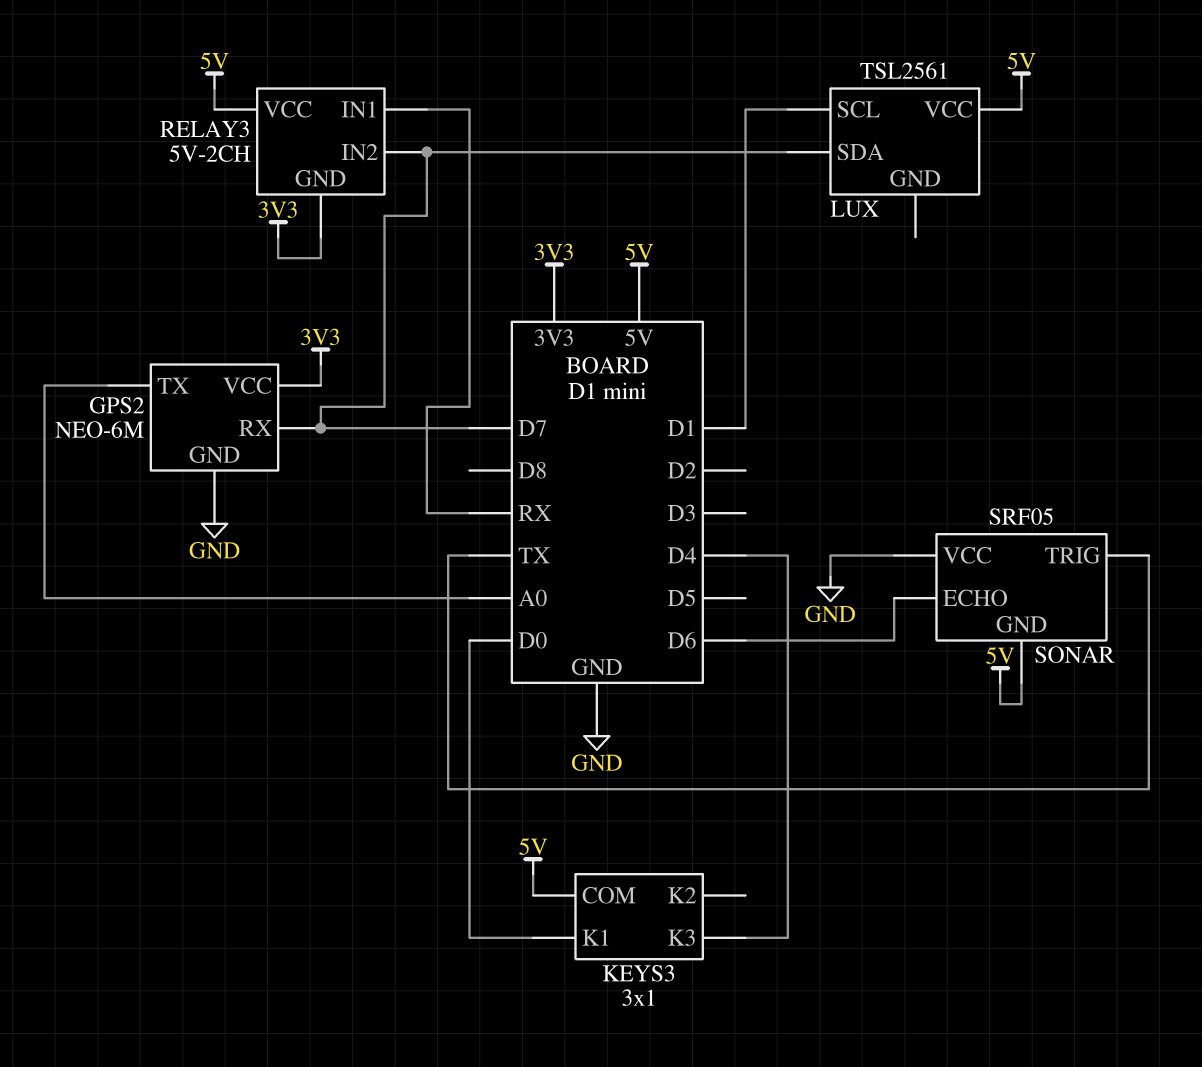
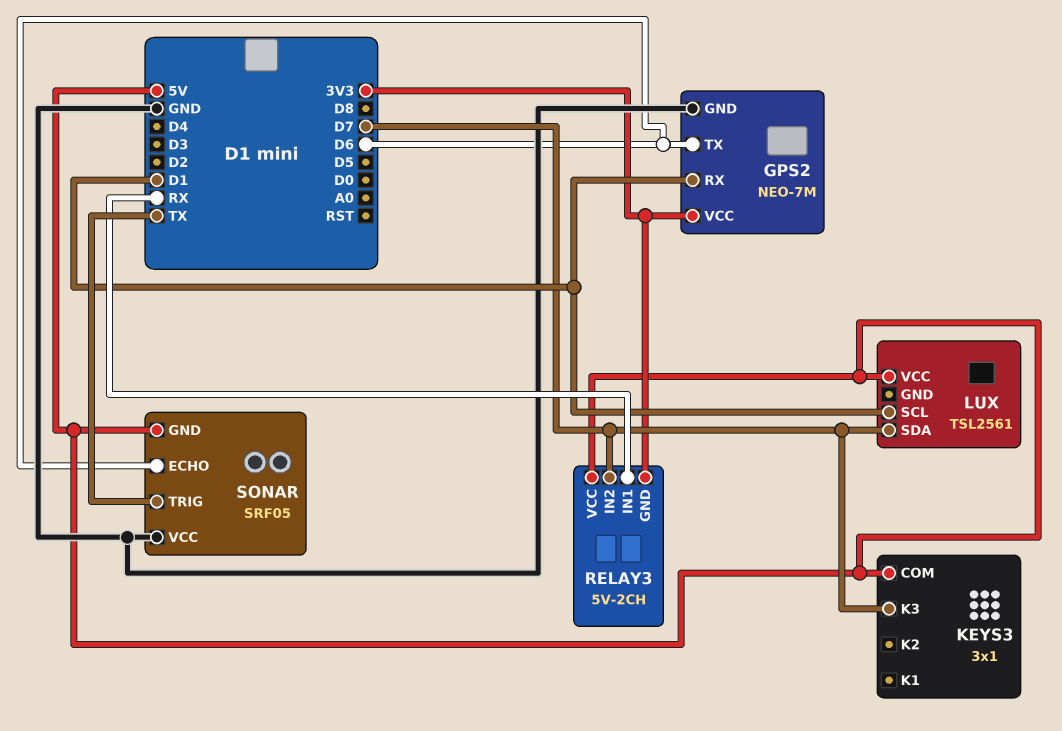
GPS2: NEO-6M -> NEO-7M
GPS2 pin RX: D7 -> D1
GPS2 pin TX: A0 -> D6
KEYS3 pin K1: D0 -> none
KEYS3 pin K3: D4 -> D7

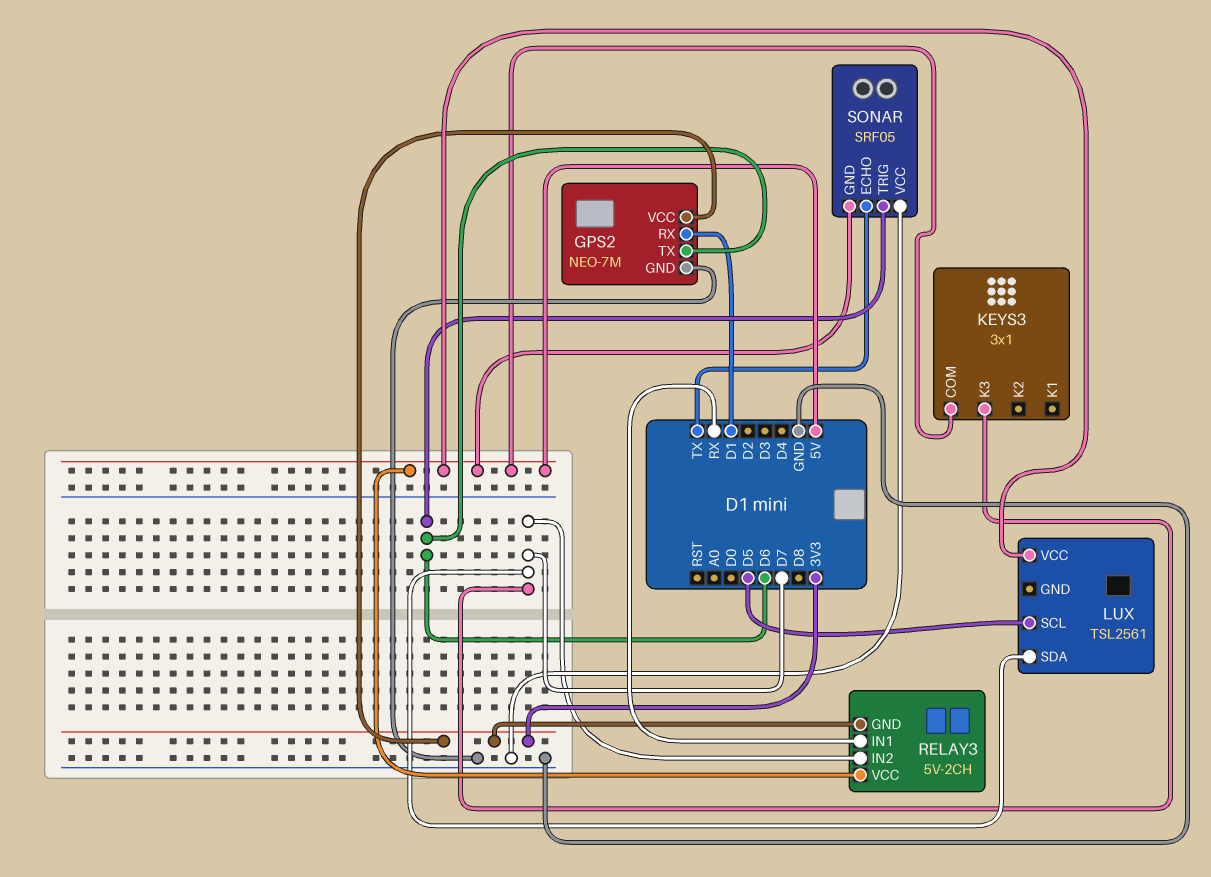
LUX pin SCL: D1 -> D5
SONAR pin ECHO: D6 -> TX
SONAR pin TRIG: TX -> D6

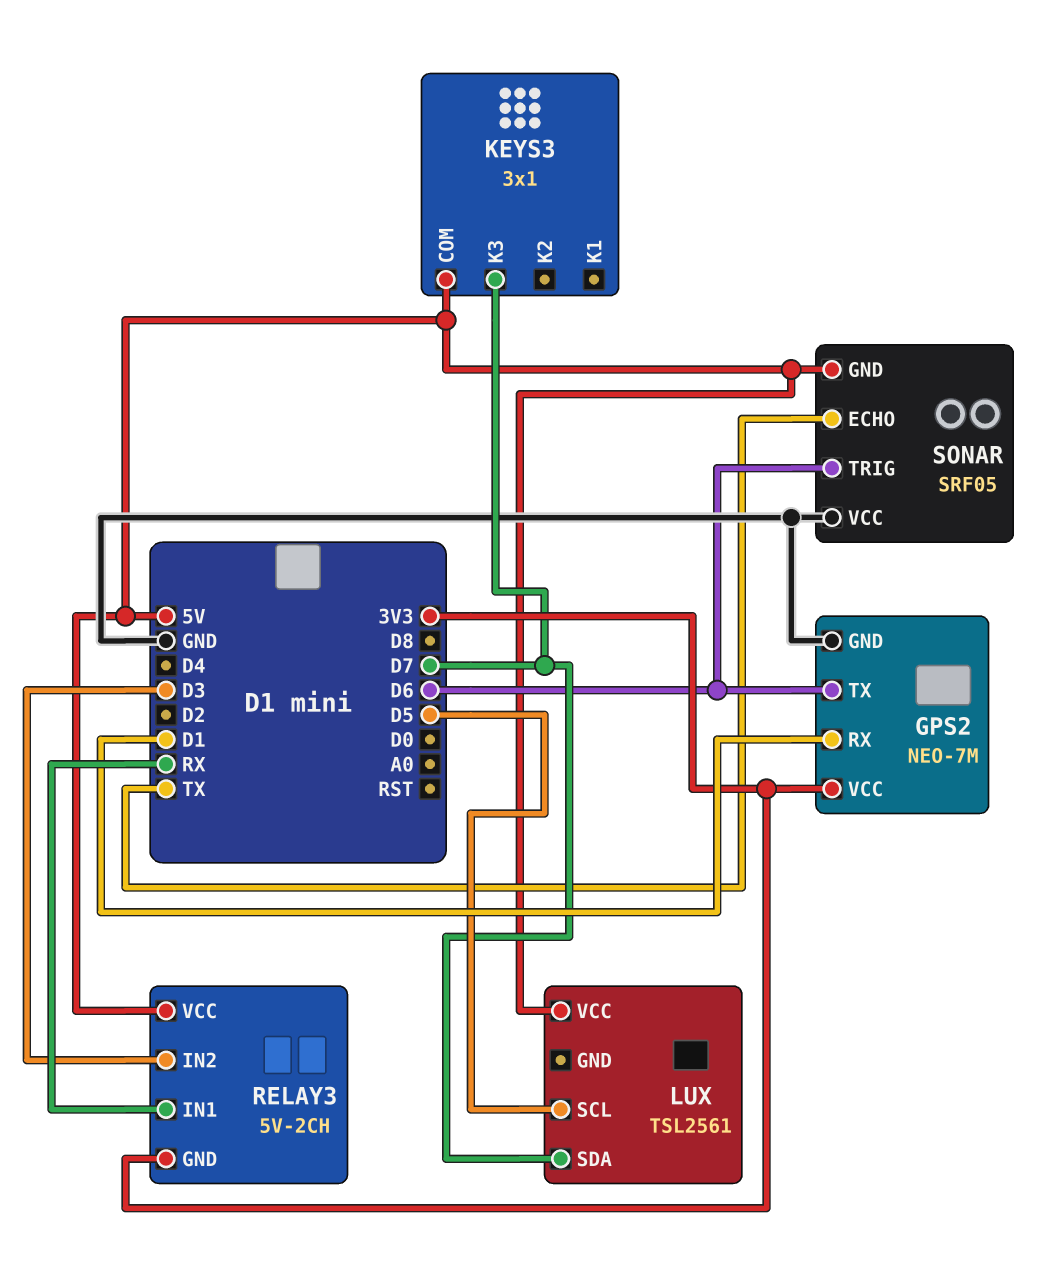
RELAY3 pin IN2: D7 -> D3

